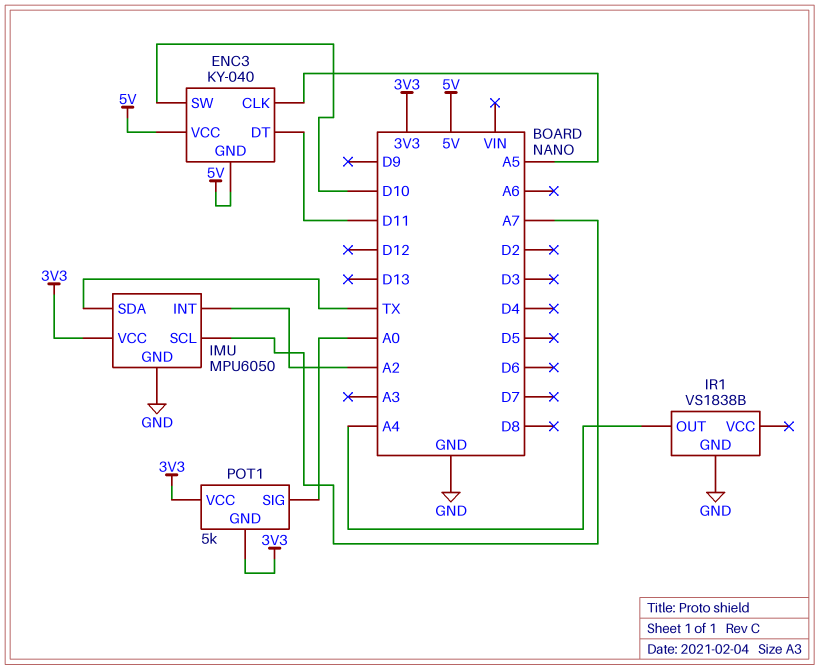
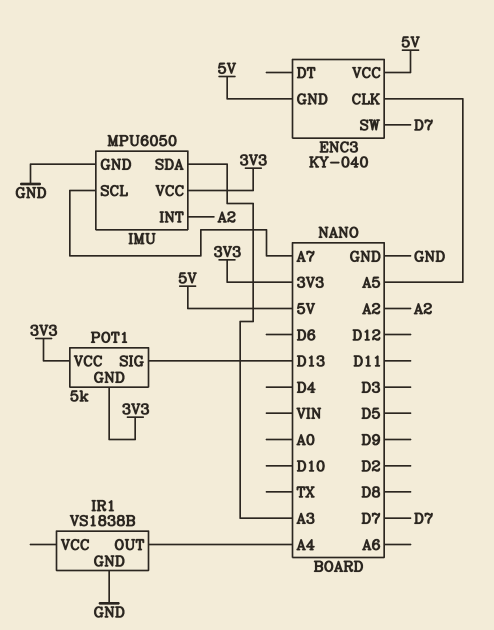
ENC3 pin DT: D11 -> none
ENC3 pin SW: D10 -> D7
IMU pin SDA: TX -> A3
POT1 pin SIG: A0 -> D13

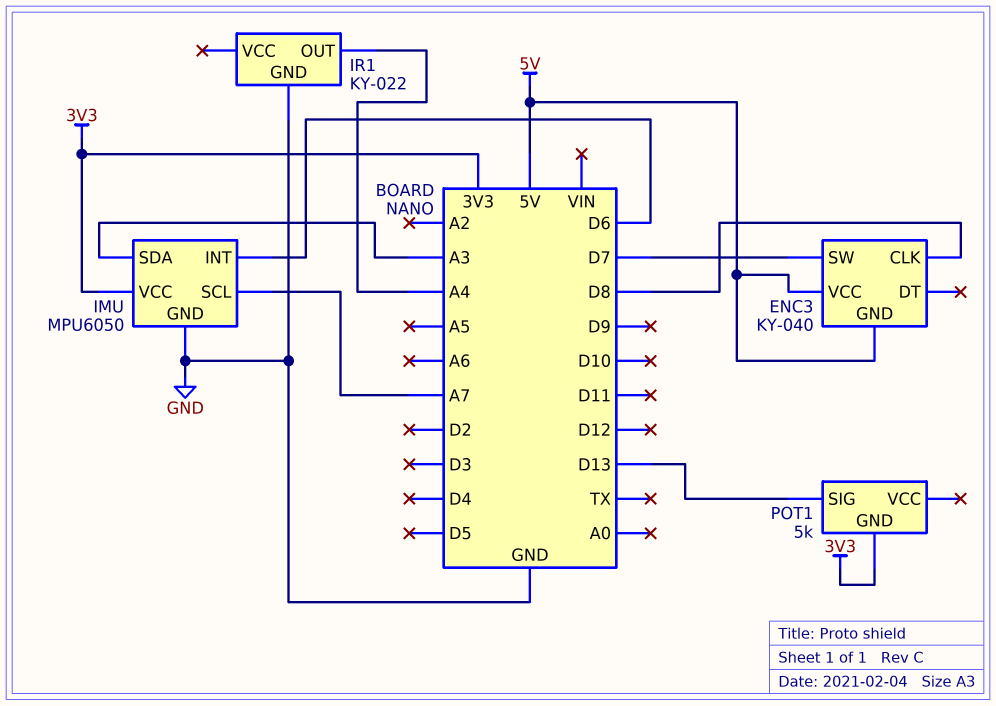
ENC3 pin CLK: A5 -> D8
IMU pin INT: A2 -> D6
IR1: VS1838B -> KY-022
POT1 pin VCC: 3V3 -> none

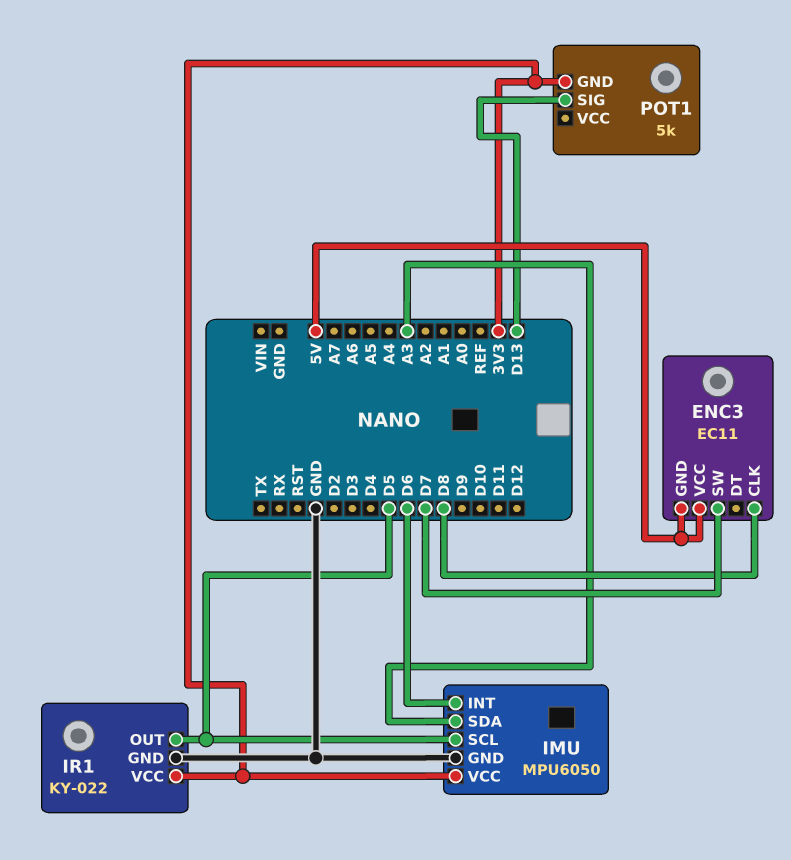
ENC3: KY-040 -> EC11
IMU pin SCL: A7 -> D5
IR1 pin OUT: A4 -> D5
IR1 pin VCC: none -> 3V3

